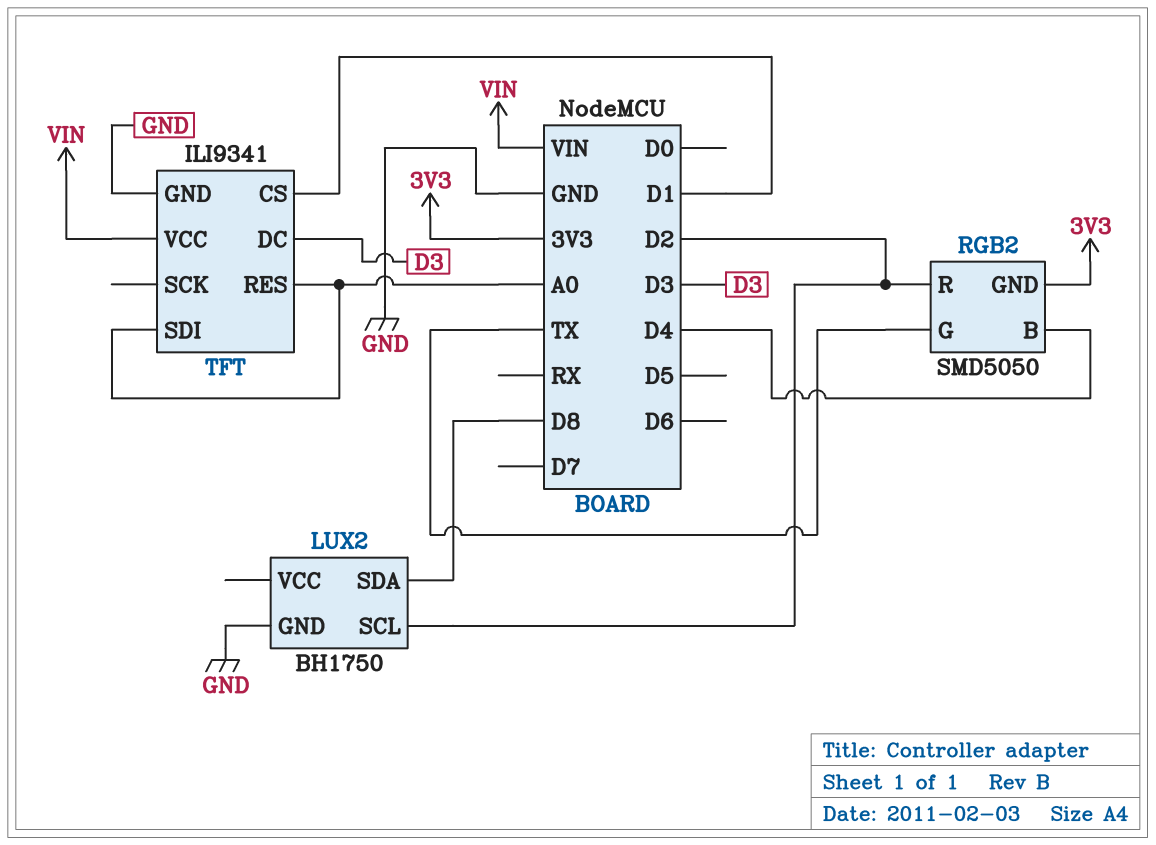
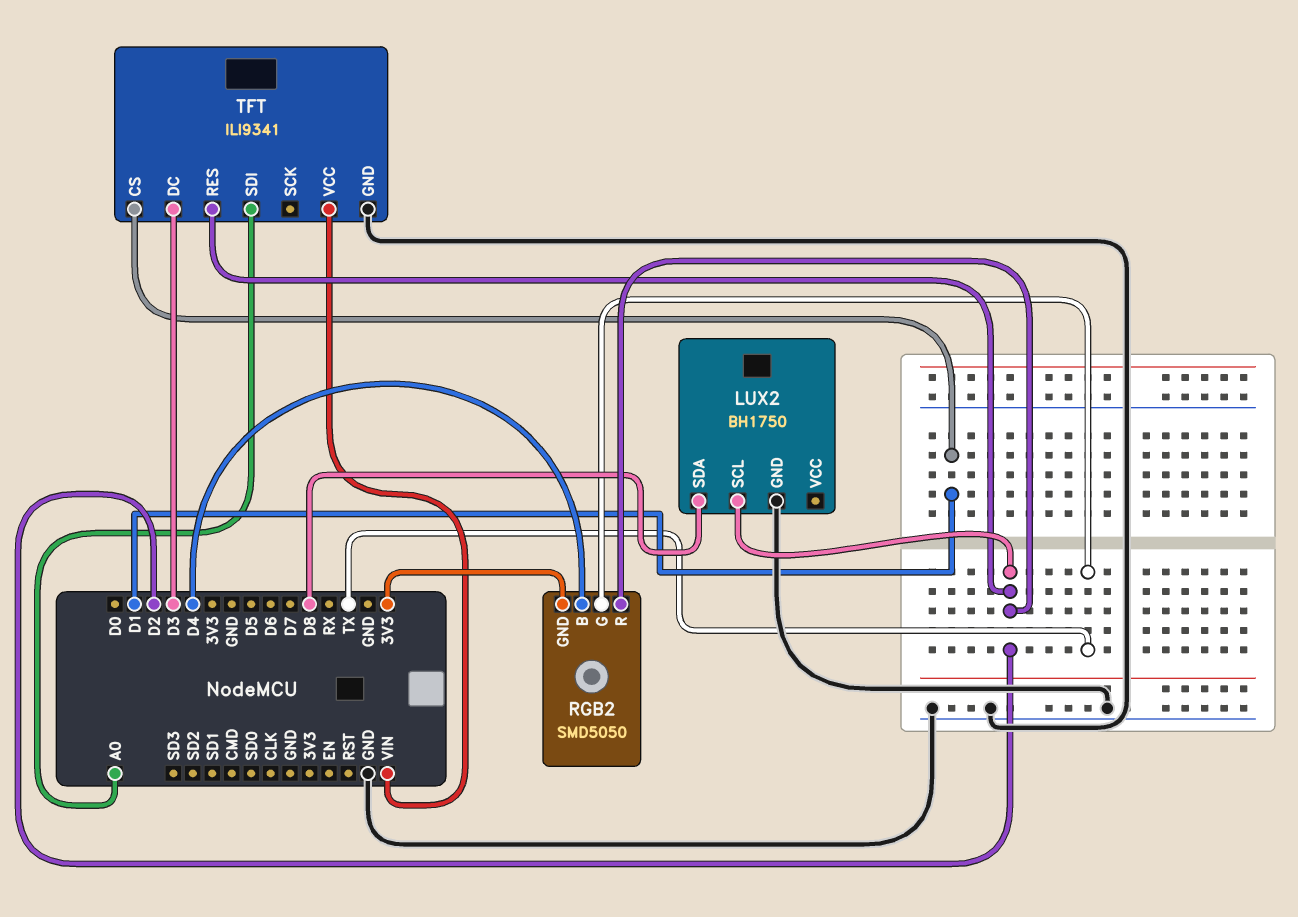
TFT pin RES: A0 -> D2

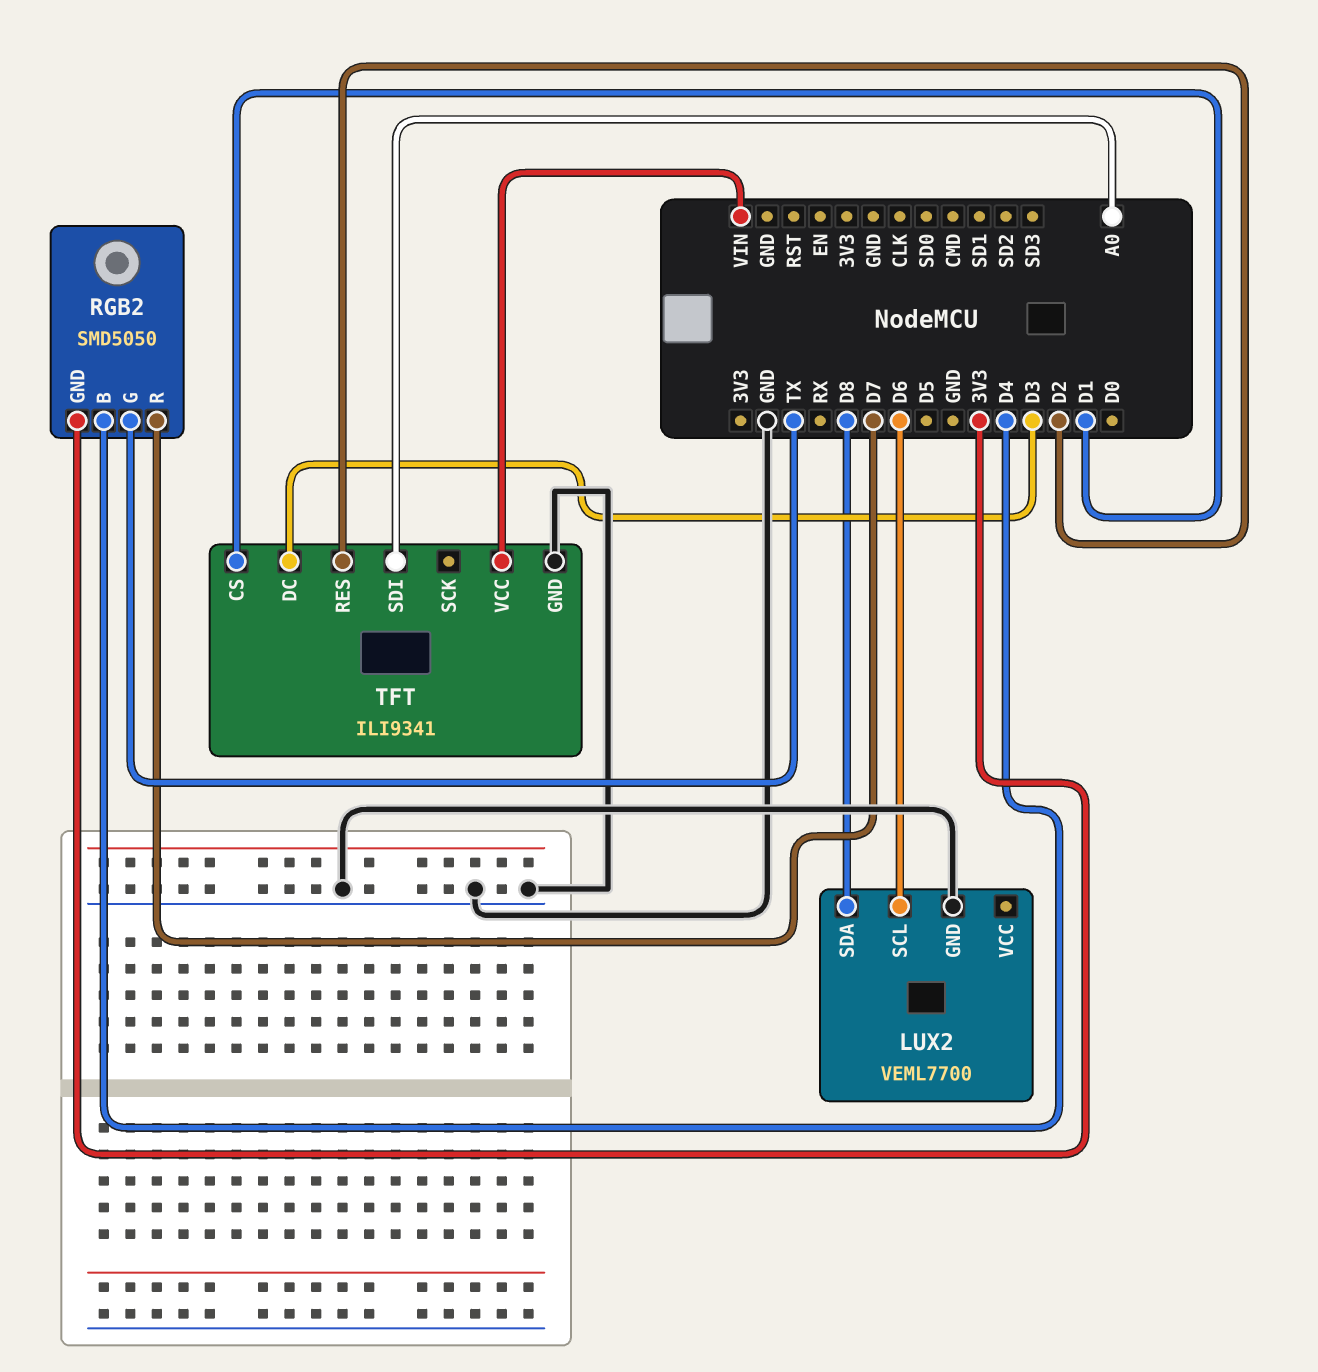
LUX2: BH1750 -> VEML7700
LUX2 pin SCL: D2 -> D6
RGB2 pin R: D2 -> D7

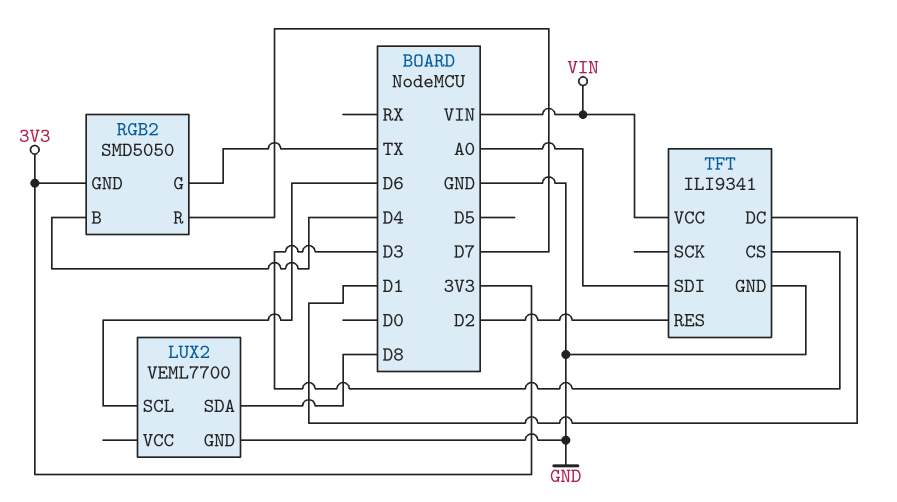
TFT pin CS: D1 -> D3
TFT pin DC: D3 -> D1

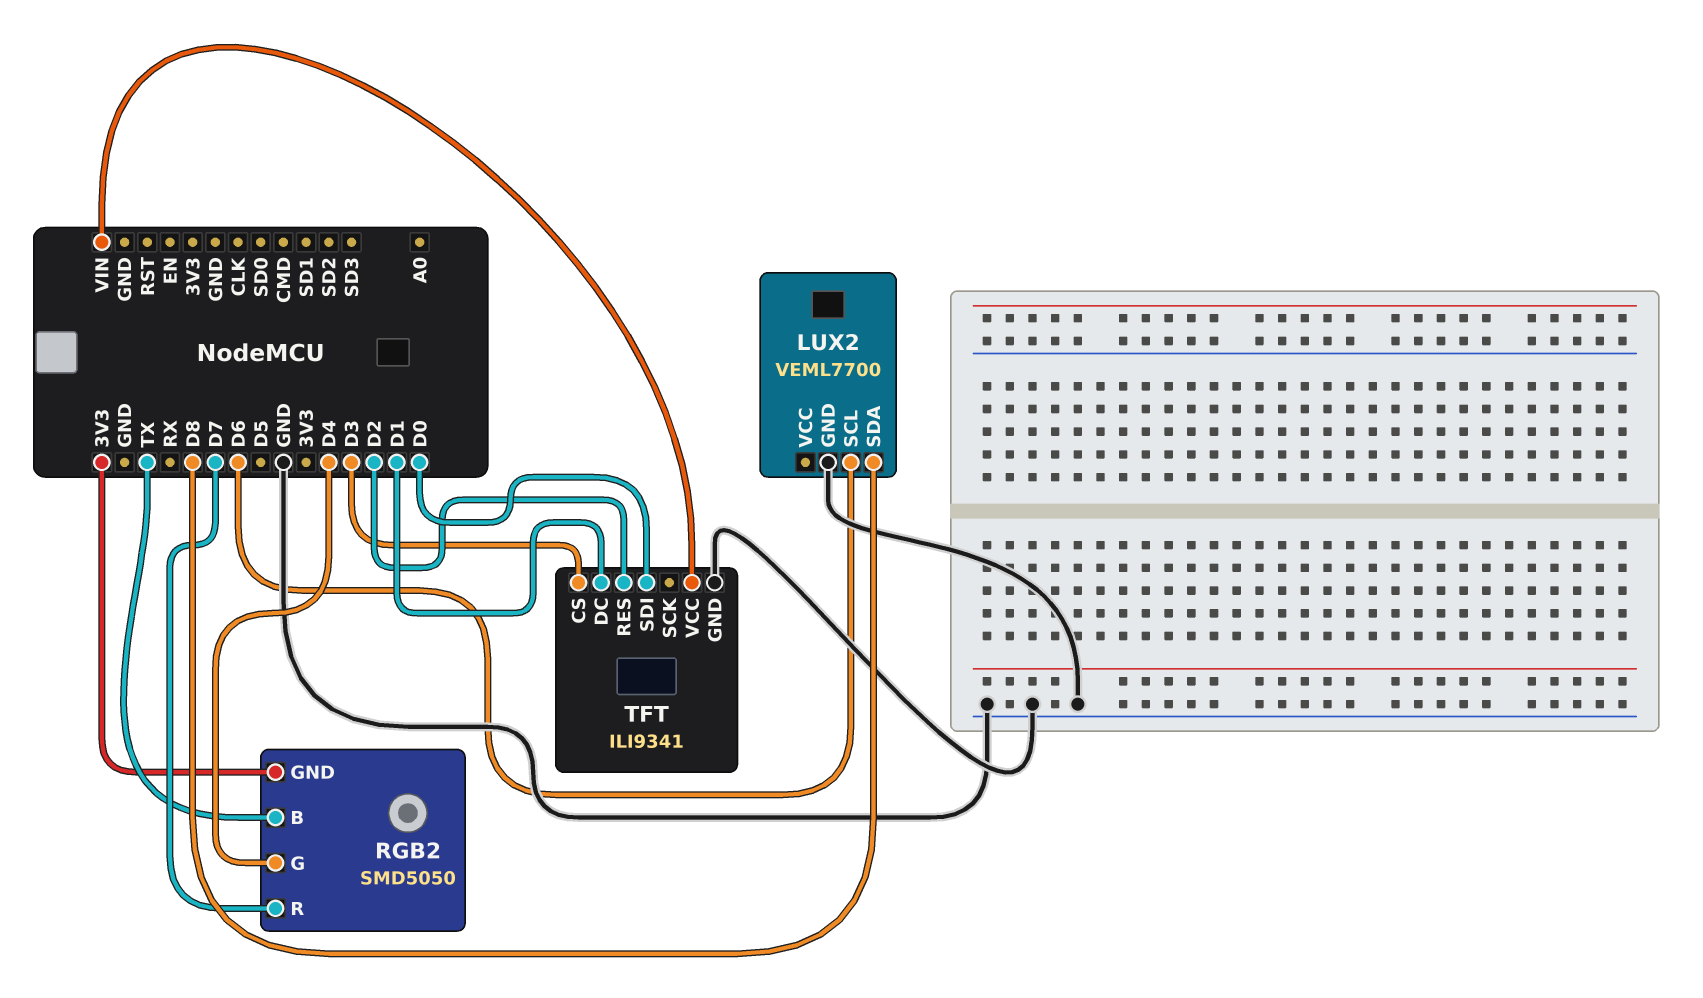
RGB2 pin B: D4 -> TX
RGB2 pin G: TX -> D4
TFT pin SDI: A0 -> D0

